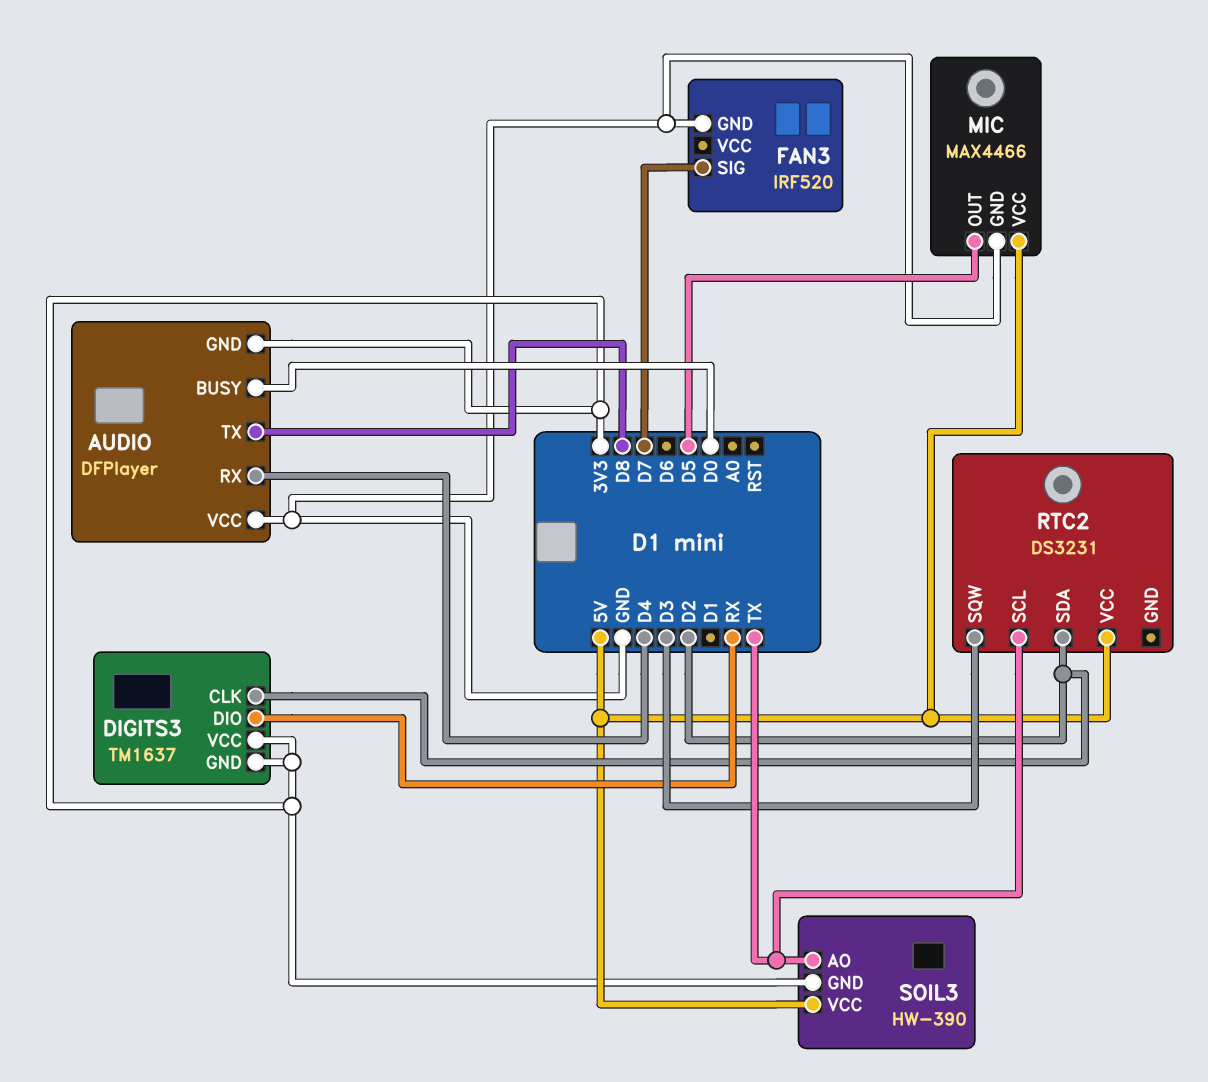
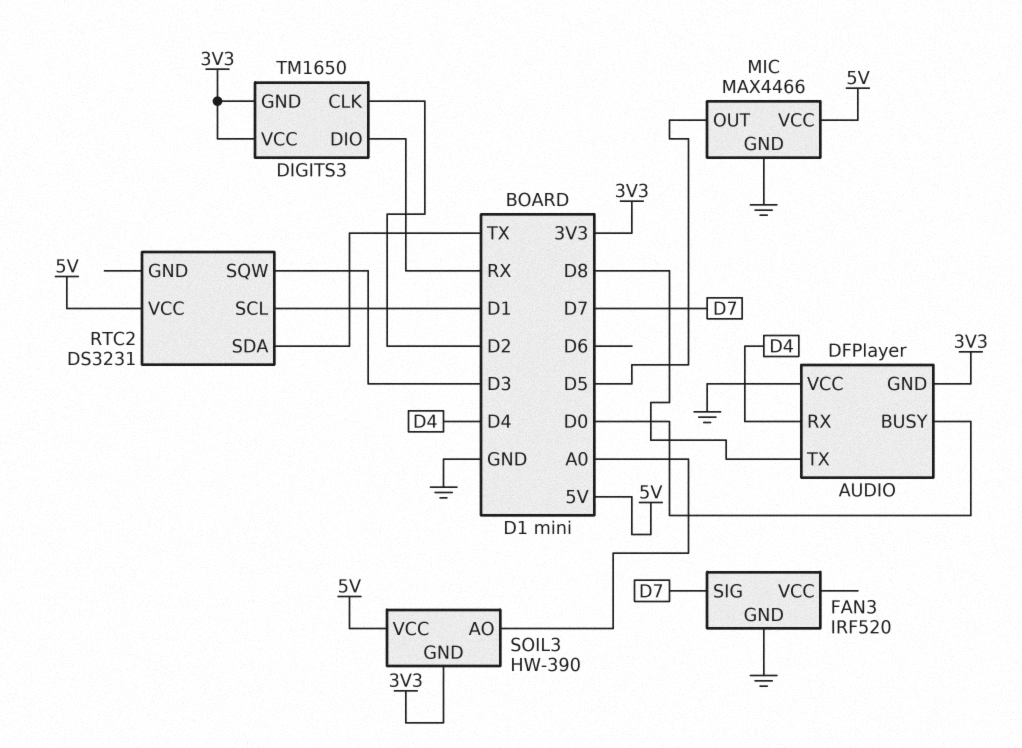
DIGITS3: TM1637 -> TM1650
RTC2 pin SCL: TX -> D1
RTC2 pin SDA: D2 -> TX
SOIL3 pin AO: TX -> A0

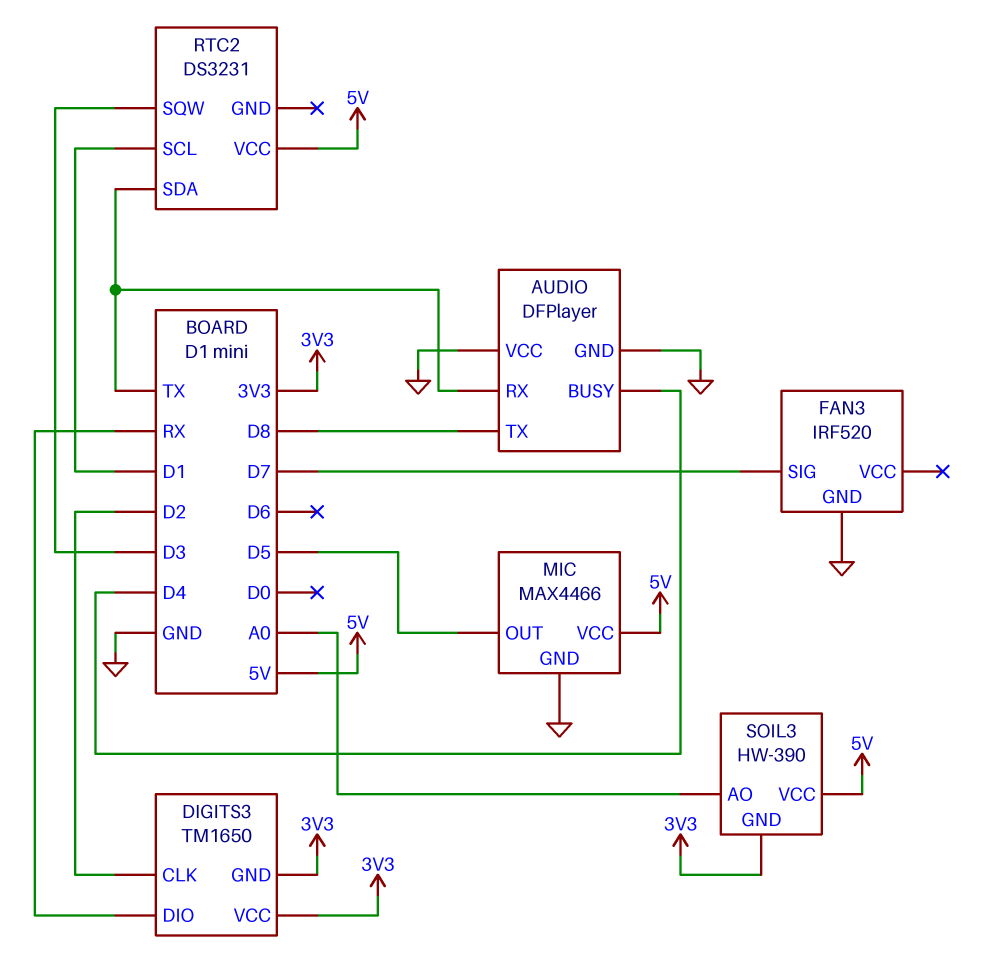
AUDIO pin BUSY: D0 -> D4
AUDIO pin GND: 3V3 -> GND
AUDIO pin RX: D4 -> TX

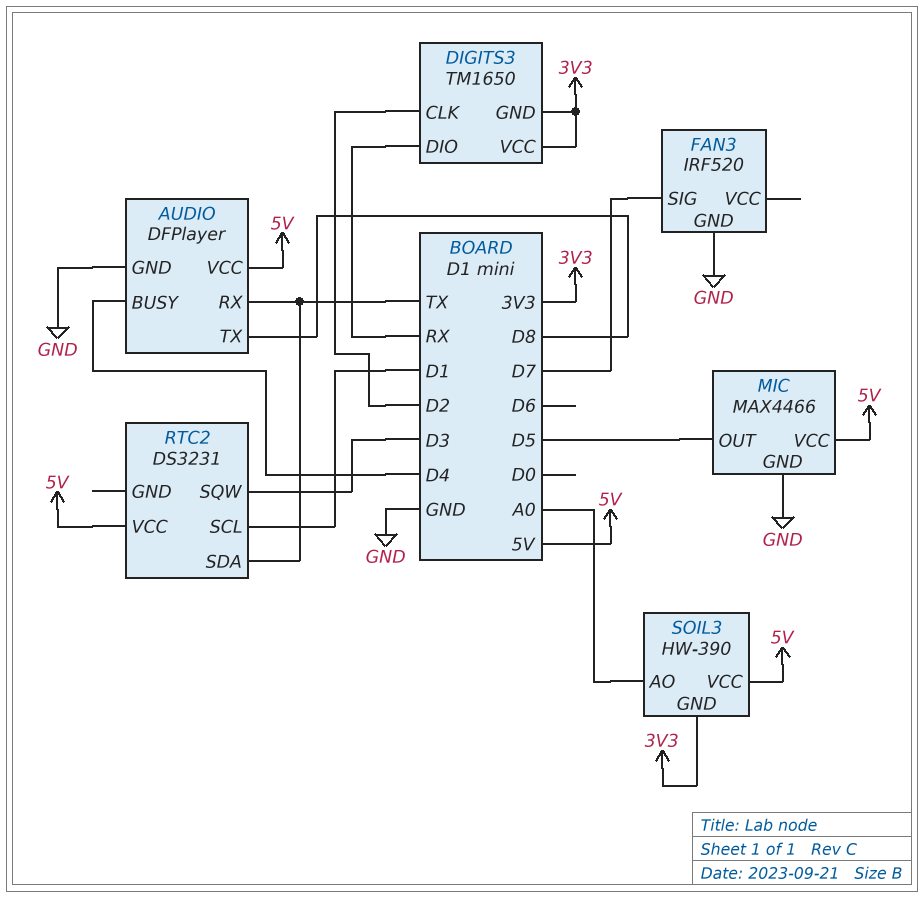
AUDIO pin VCC: GND -> 5V

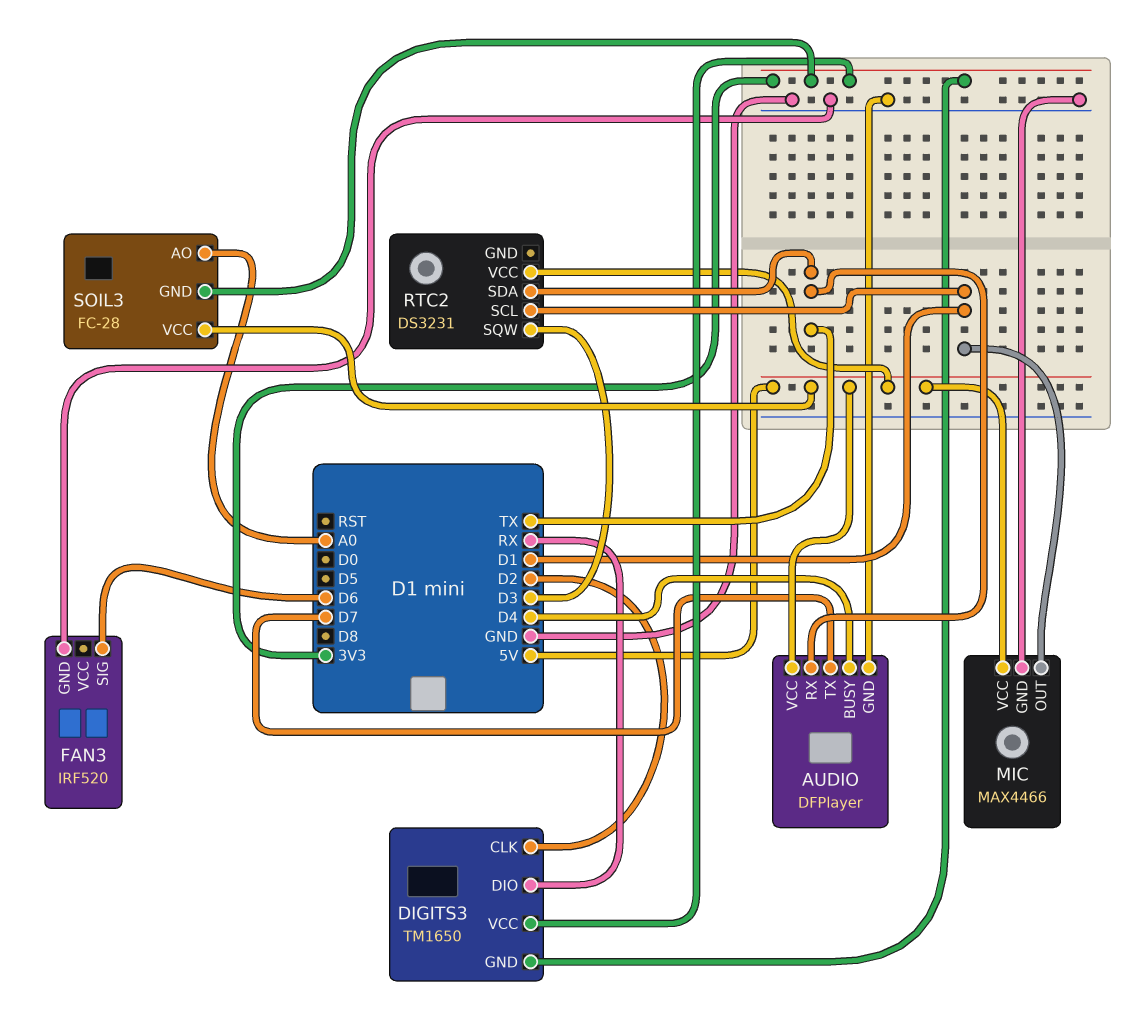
AUDIO pin TX: D8 -> D7
FAN3 pin SIG: D7 -> D6
MIC pin OUT: D5 -> D1
SOIL3: HW-390 -> FC-28

